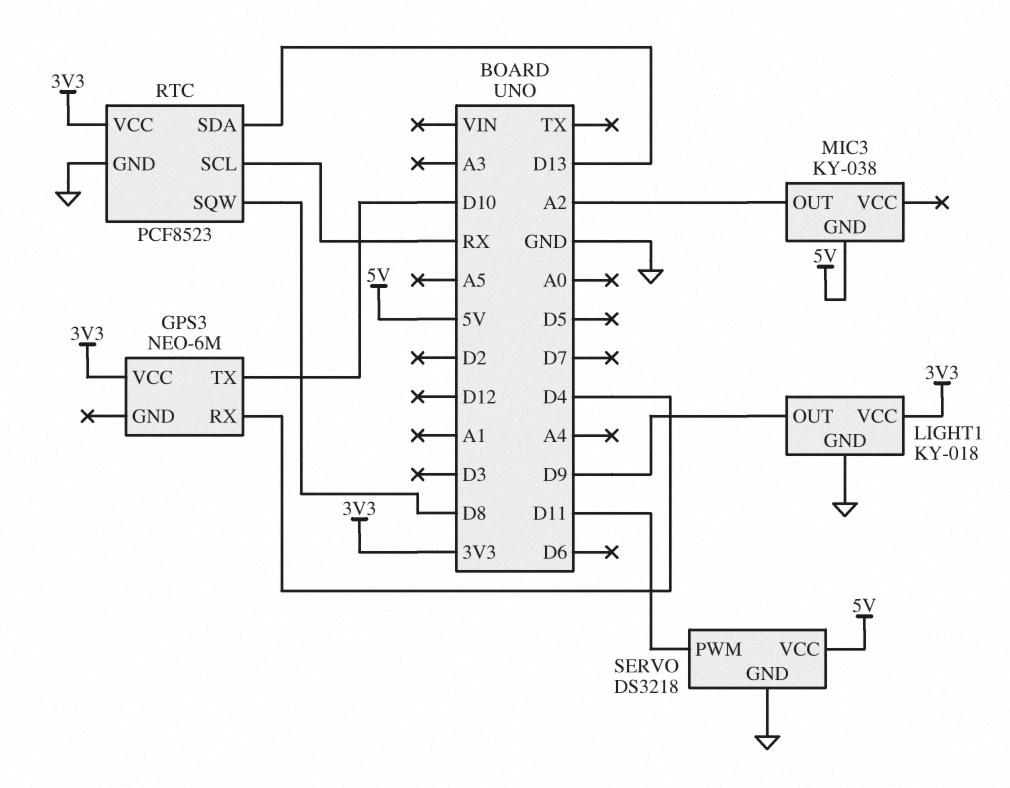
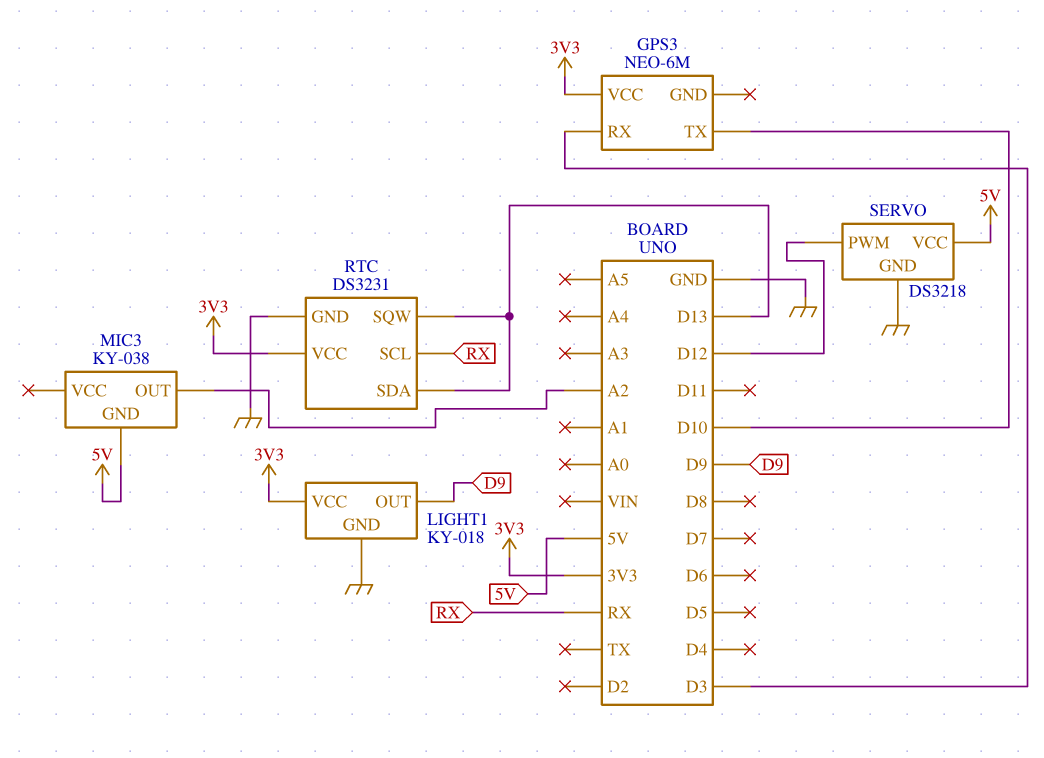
GPS3 pin RX: D4 -> D3
RTC: PCF8523 -> DS3231
RTC pin SQW: D8 -> D13
SERVO pin PWM: D11 -> D12

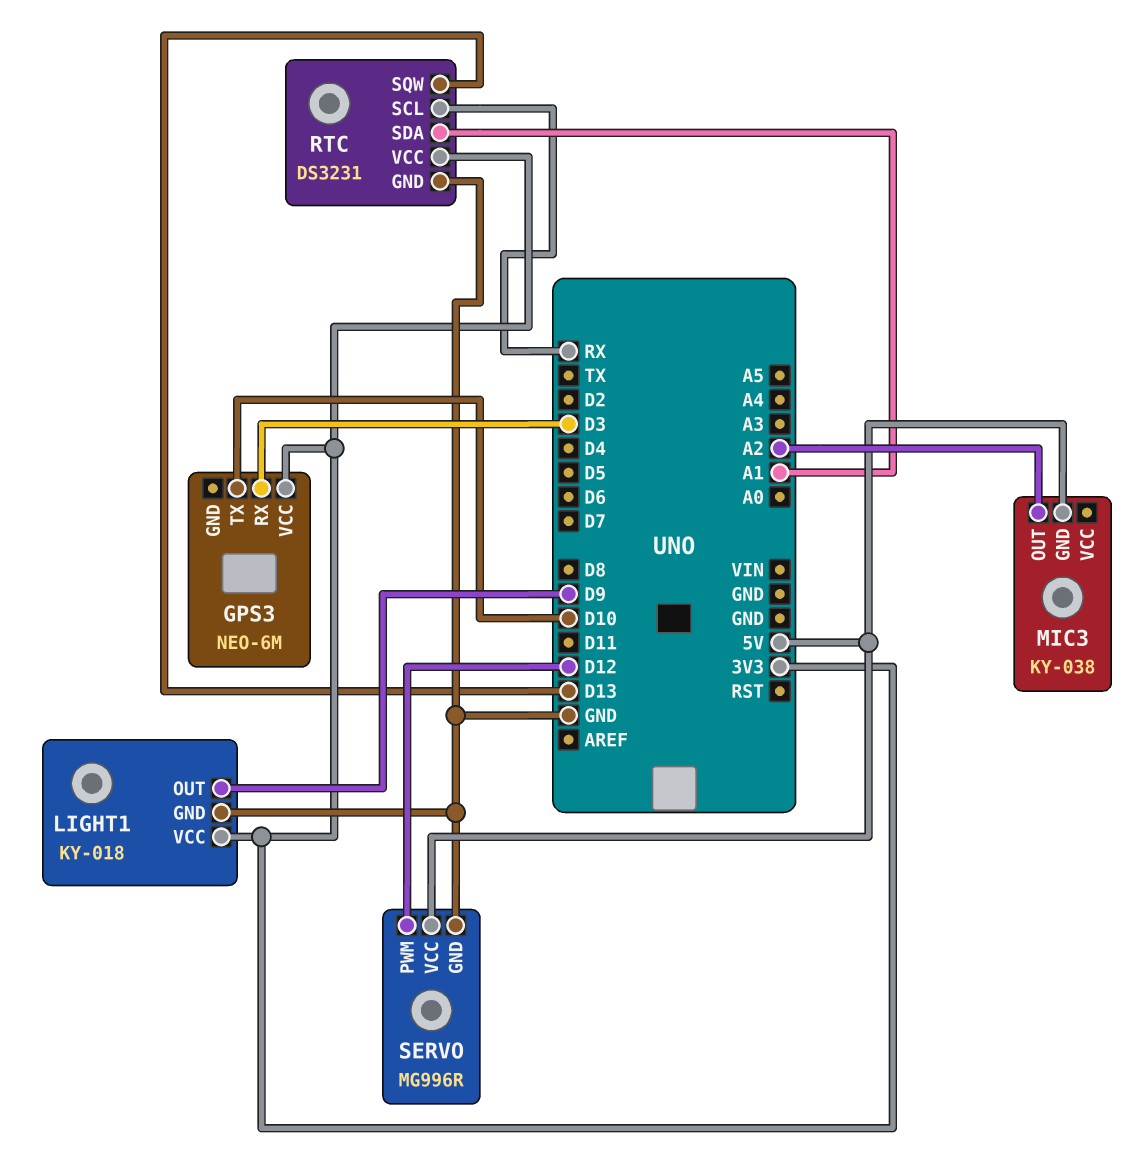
RTC pin SDA: D13 -> A1
SERVO: DS3218 -> MG996R

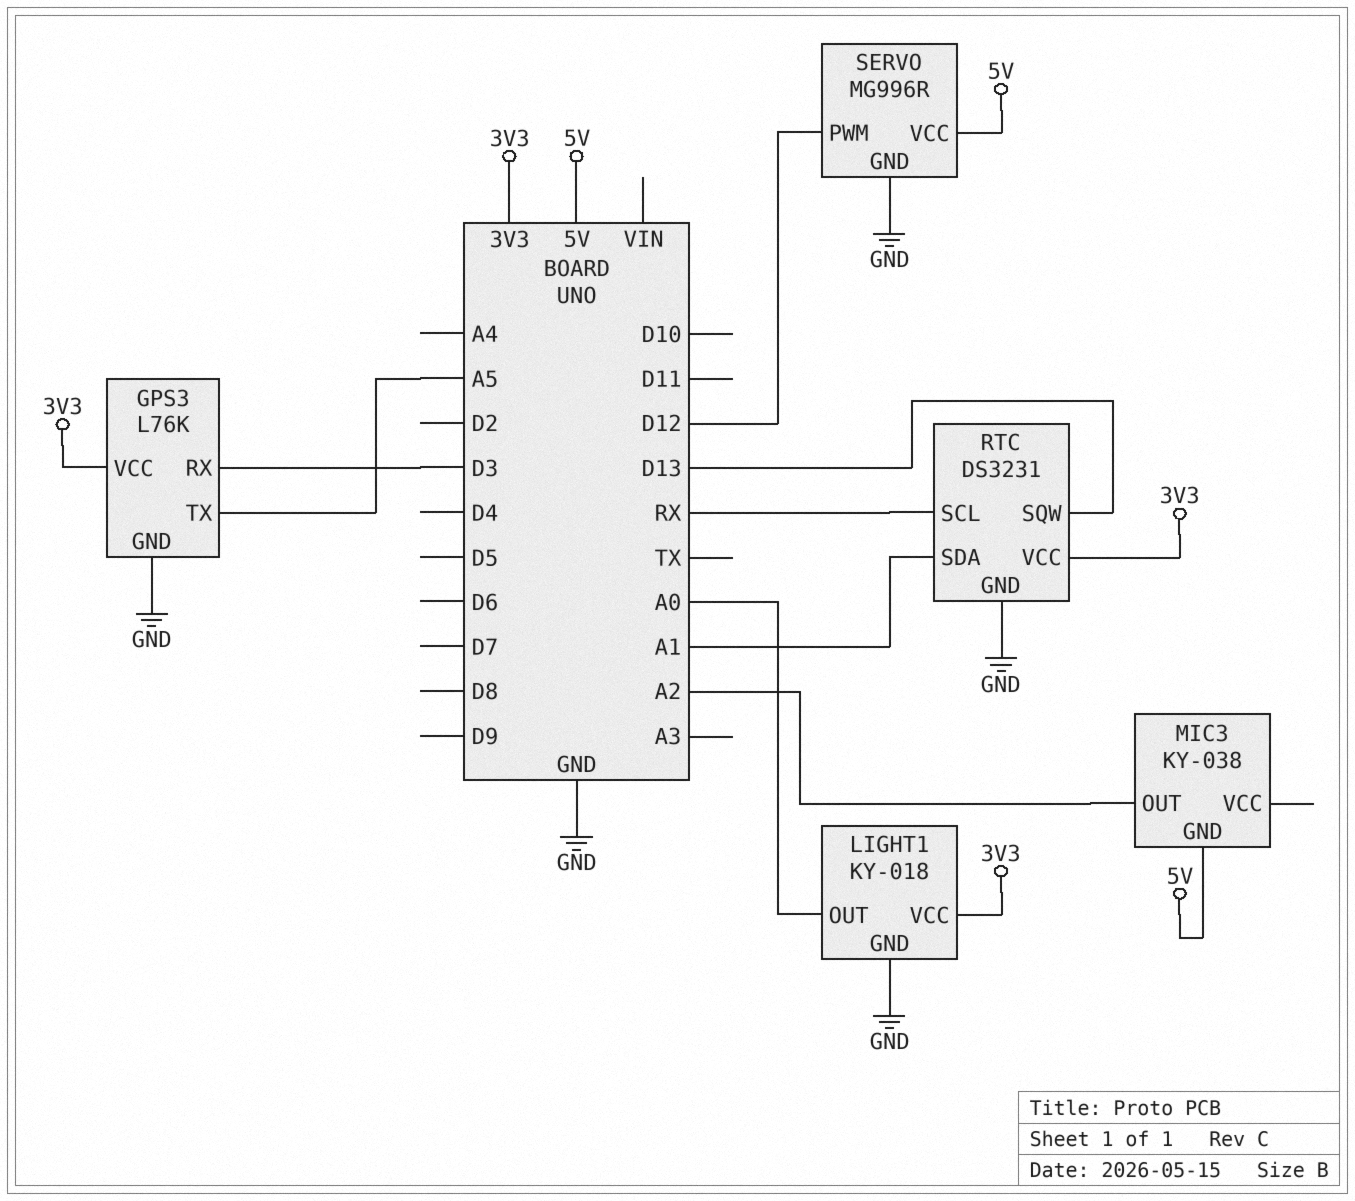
GPS3: NEO-6M -> L76K
GPS3 pin GND: none -> GND
GPS3 pin TX: D10 -> A5
LIGHT1 pin OUT: D9 -> A0

